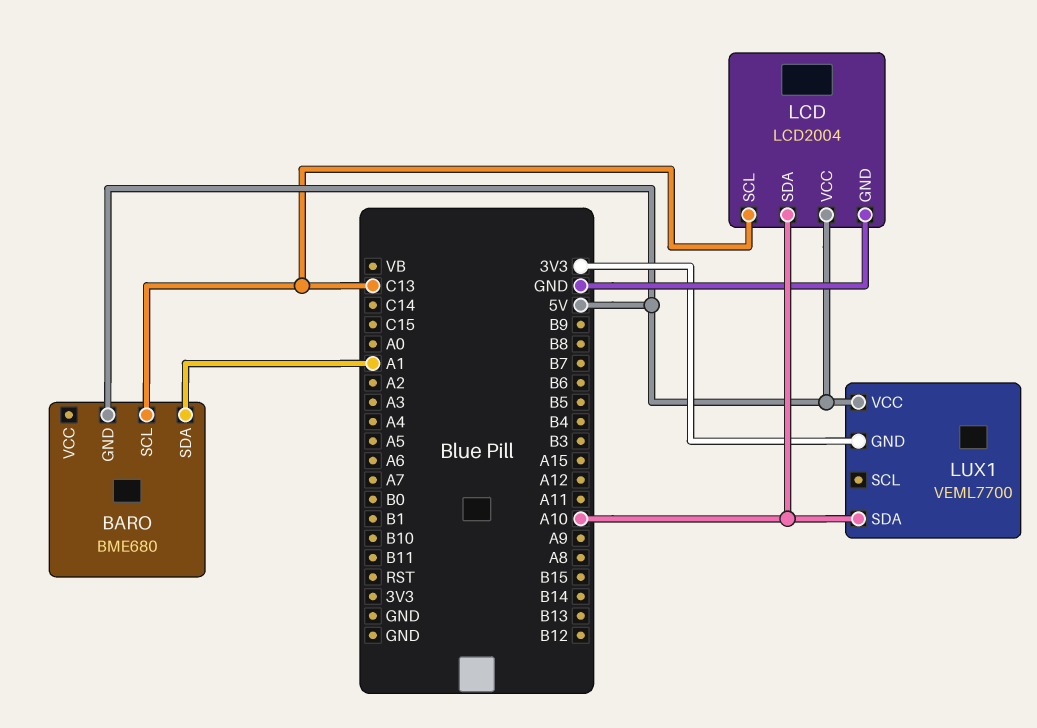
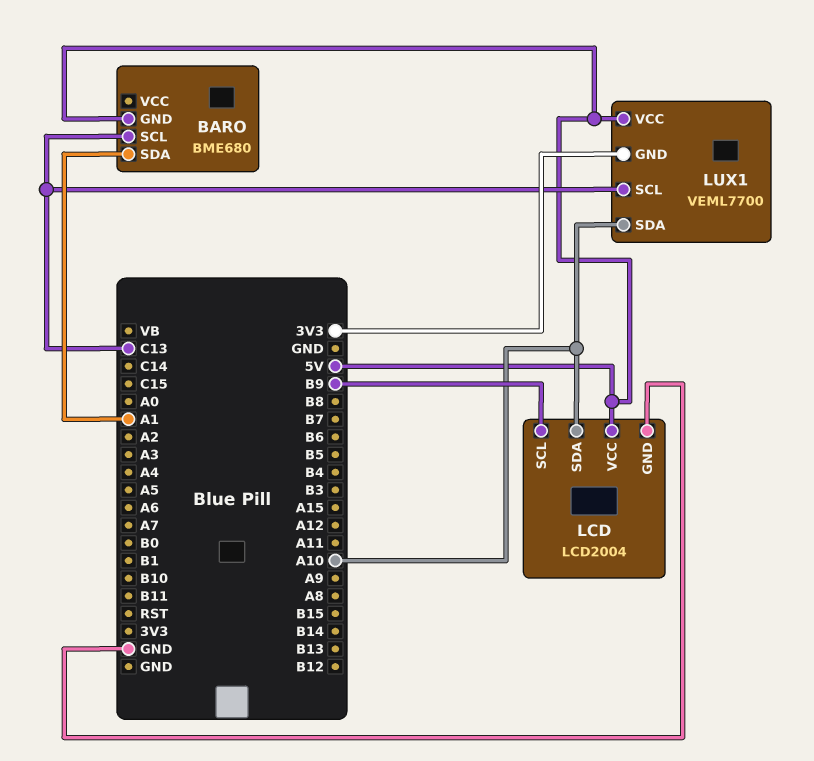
LCD pin SCL: C13 -> B9
LUX1 pin SCL: none -> C13

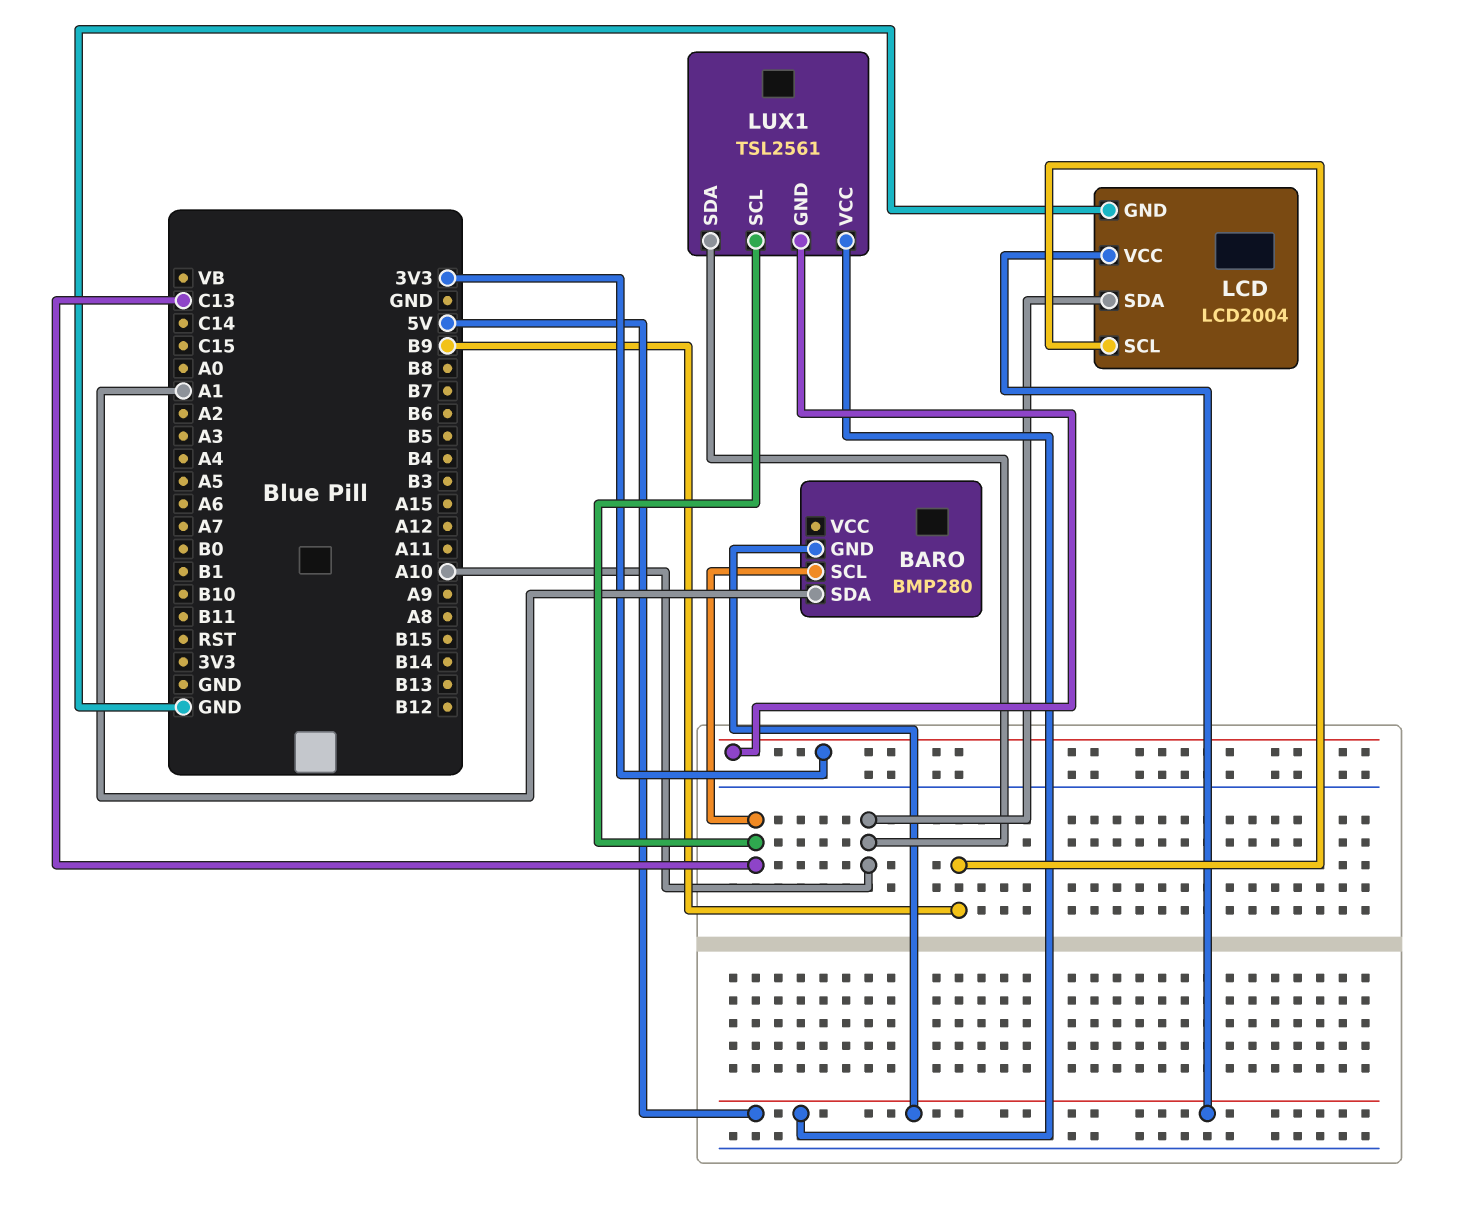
BARO: BME680 -> BMP280
LUX1: VEML7700 -> TSL2561

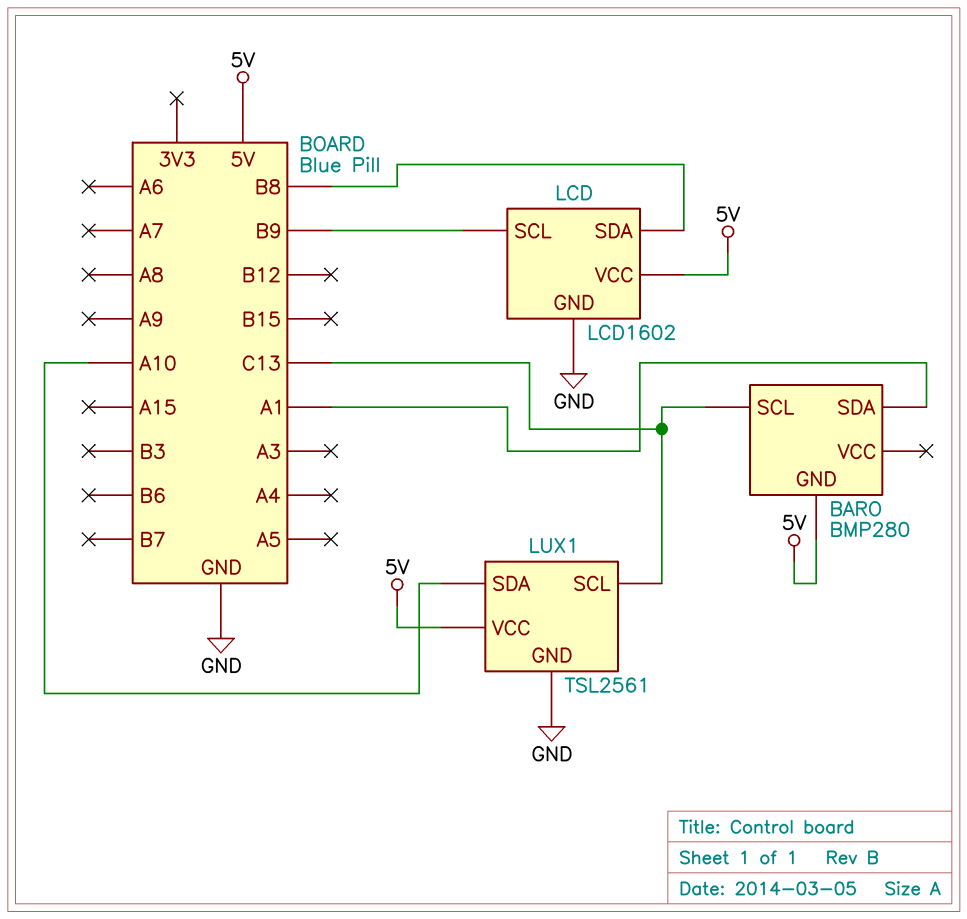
LCD: LCD2004 -> LCD1602
LCD pin SDA: A10 -> B8
LUX1 pin GND: 3V3 -> GND

